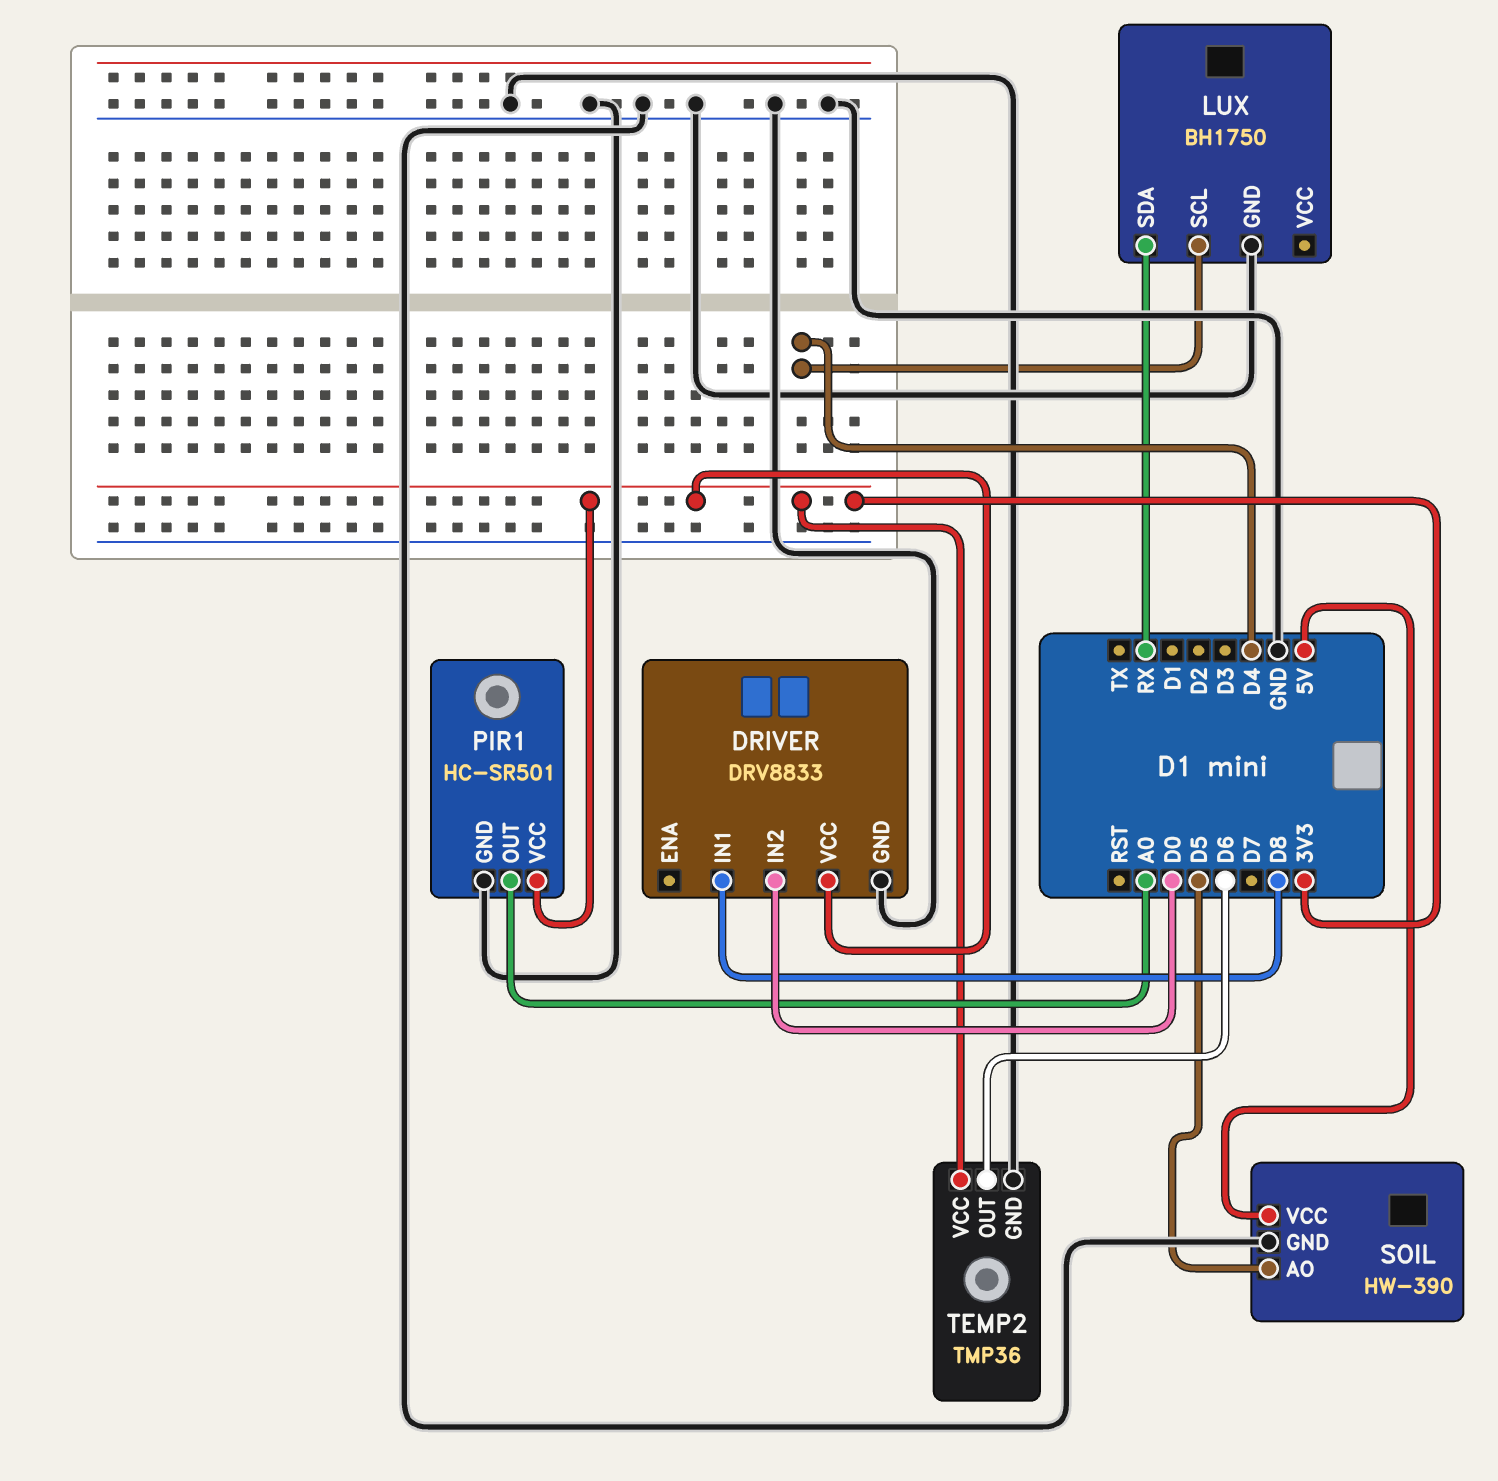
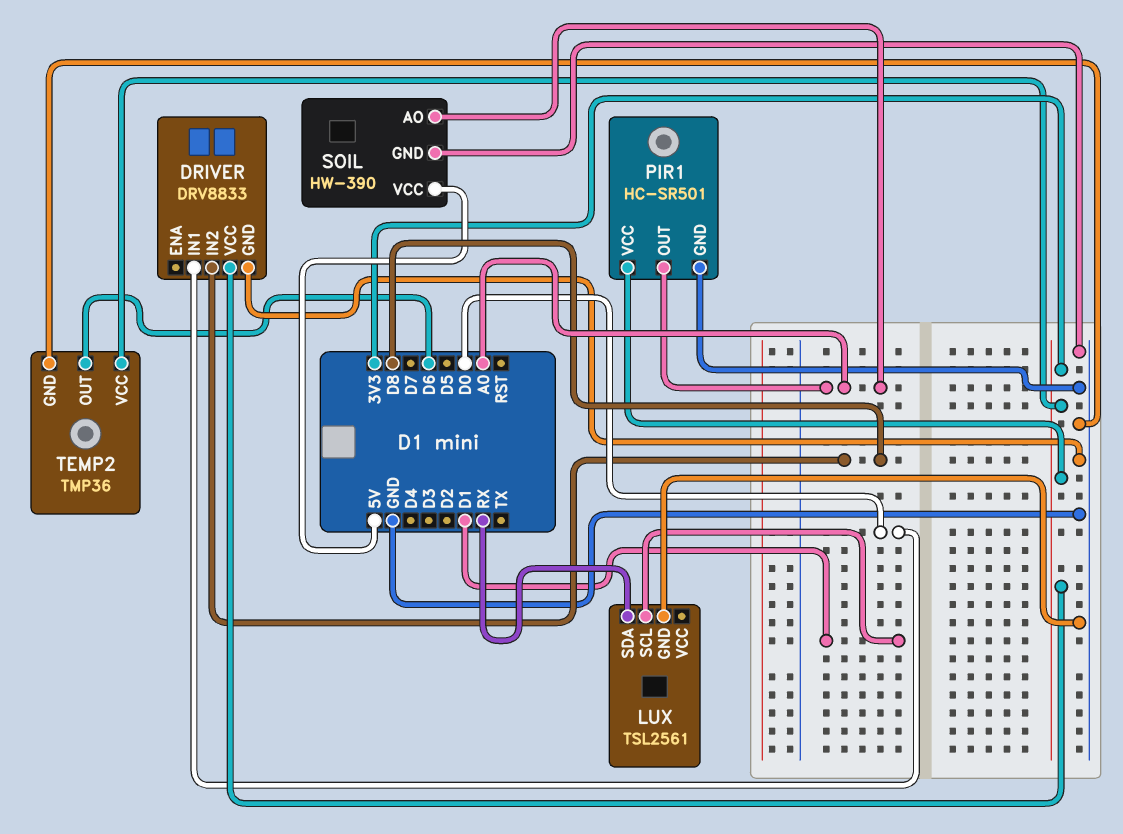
DRIVER pin IN1: D8 -> D0
DRIVER pin IN2: D0 -> D8
LUX: BH1750 -> TSL2561
LUX pin SCL: D4 -> D1
SOIL pin AO: D5 -> A0

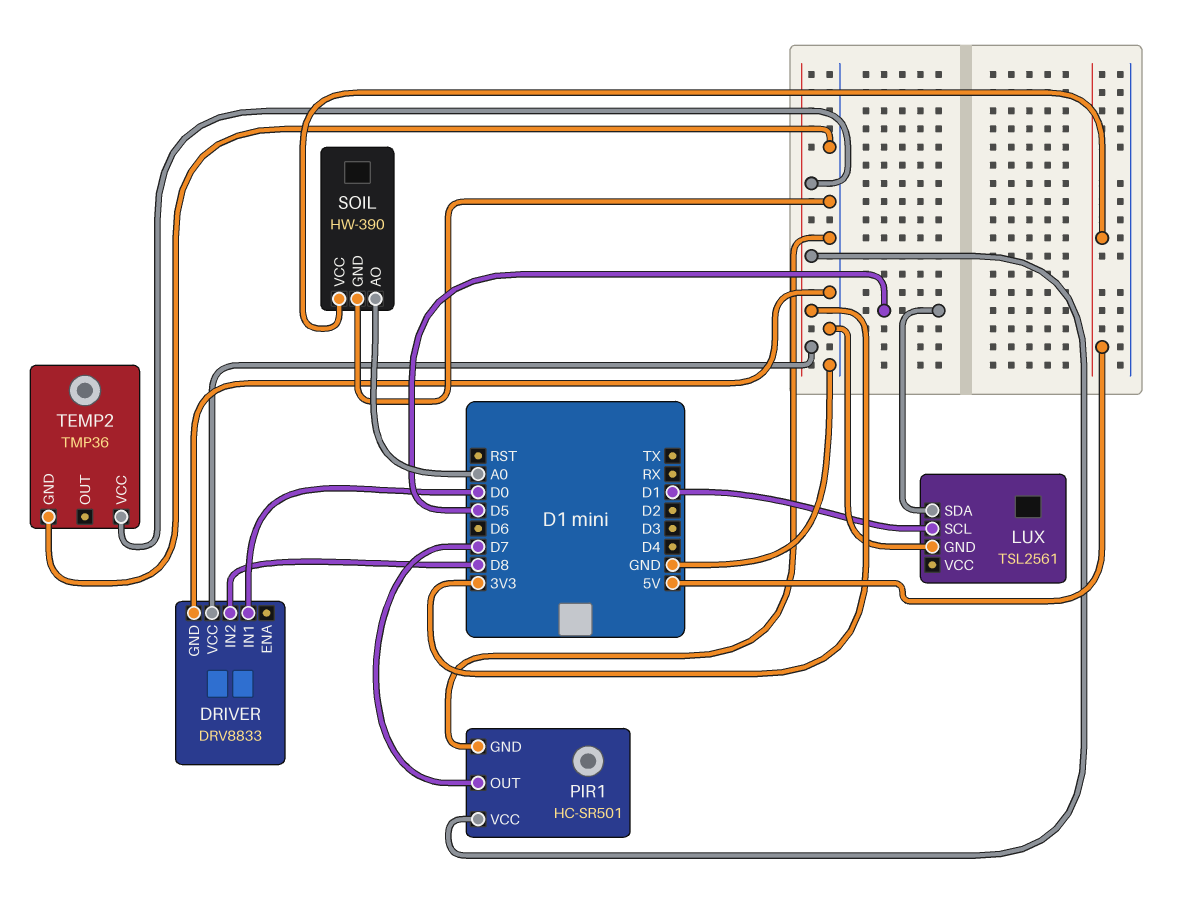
LUX pin SDA: RX -> D5
PIR1 pin OUT: A0 -> D7
TEMP2 pin OUT: D6 -> none

